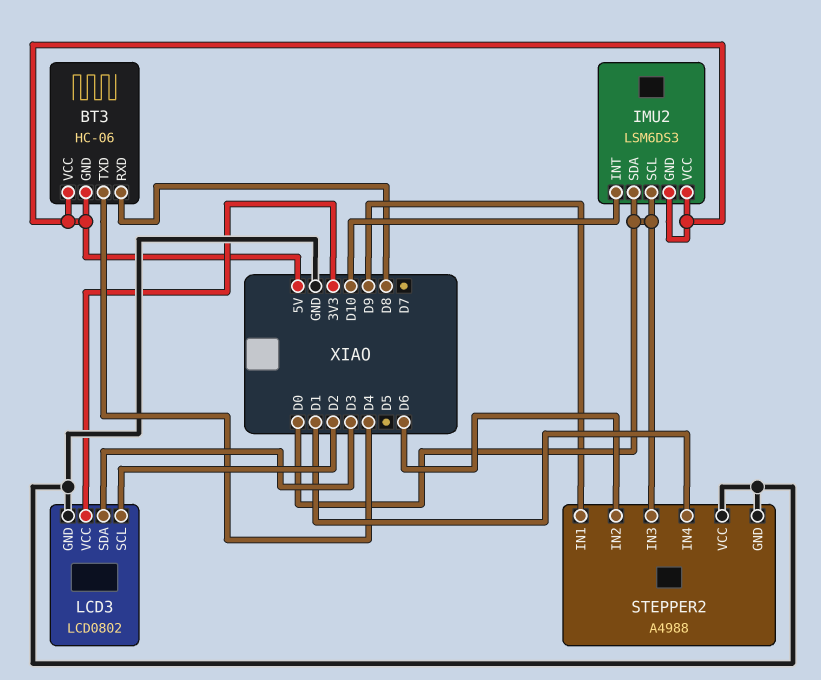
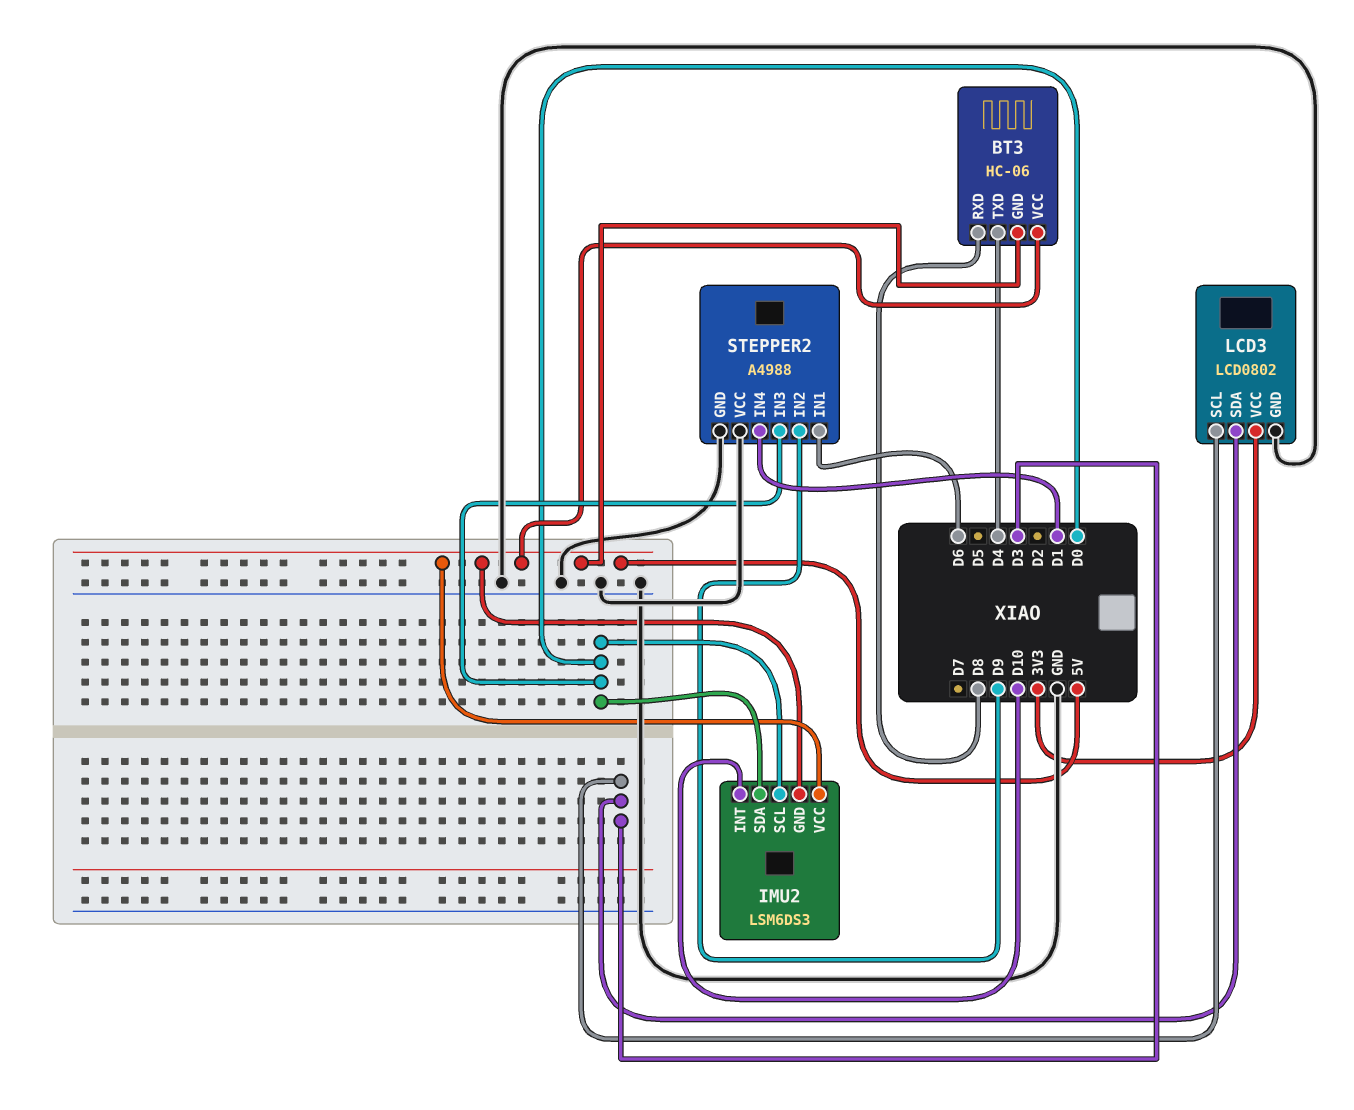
LCD3 pin SCL: D2 -> D3
STEPPER2 pin IN1: D9 -> D6
STEPPER2 pin IN2: D6 -> D9

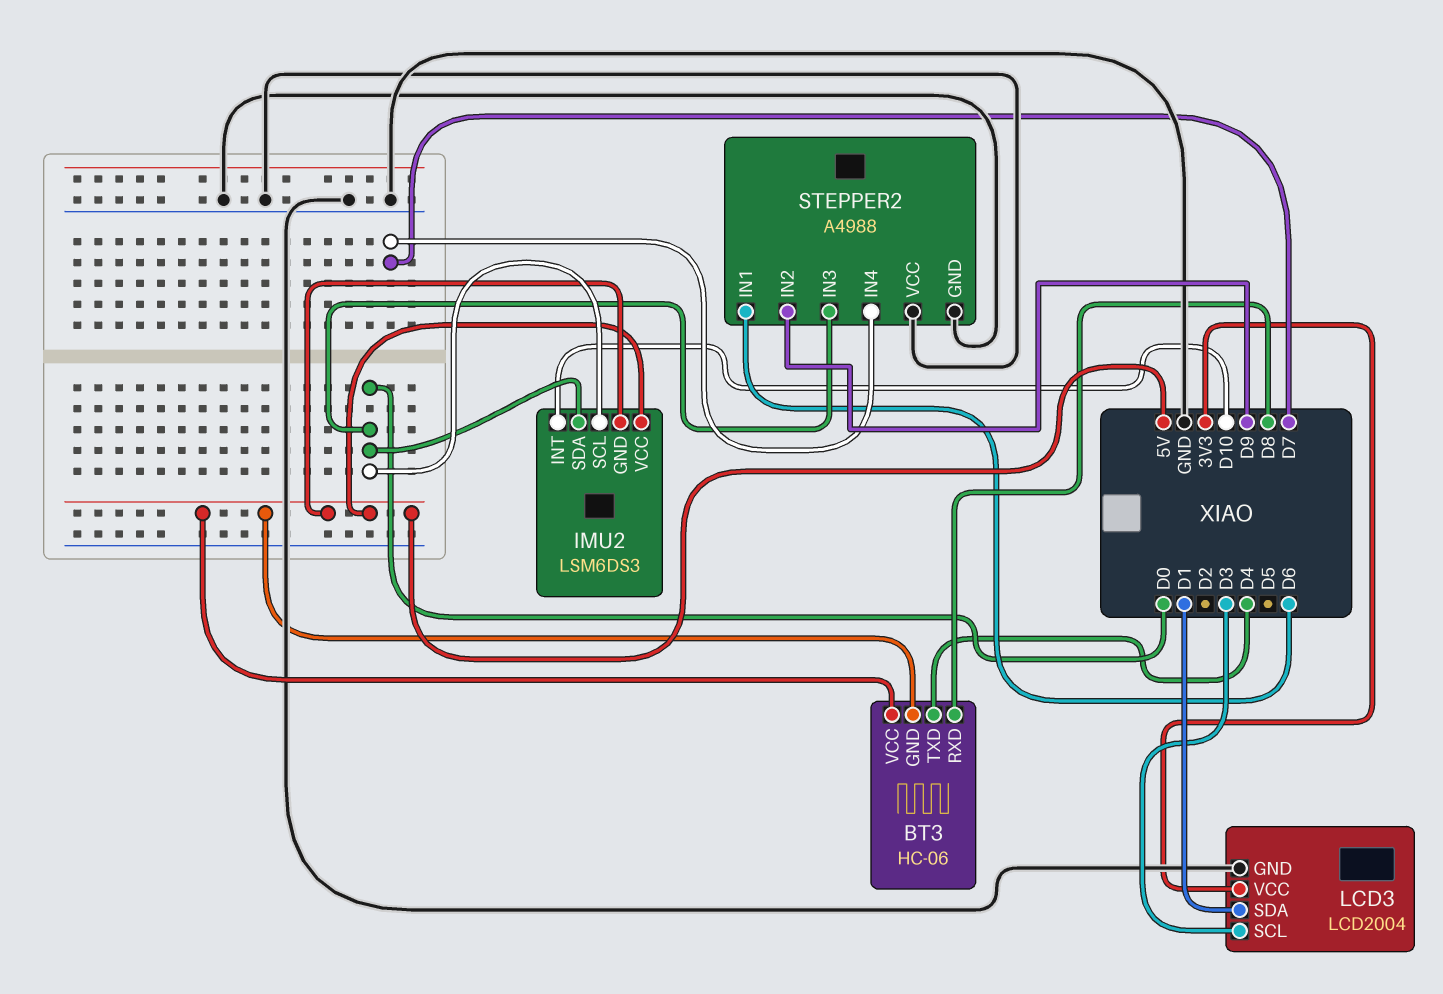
LCD3: LCD0802 -> LCD2004
LCD3 pin SDA: D3 -> D1
STEPPER2 pin IN4: D1 -> D7

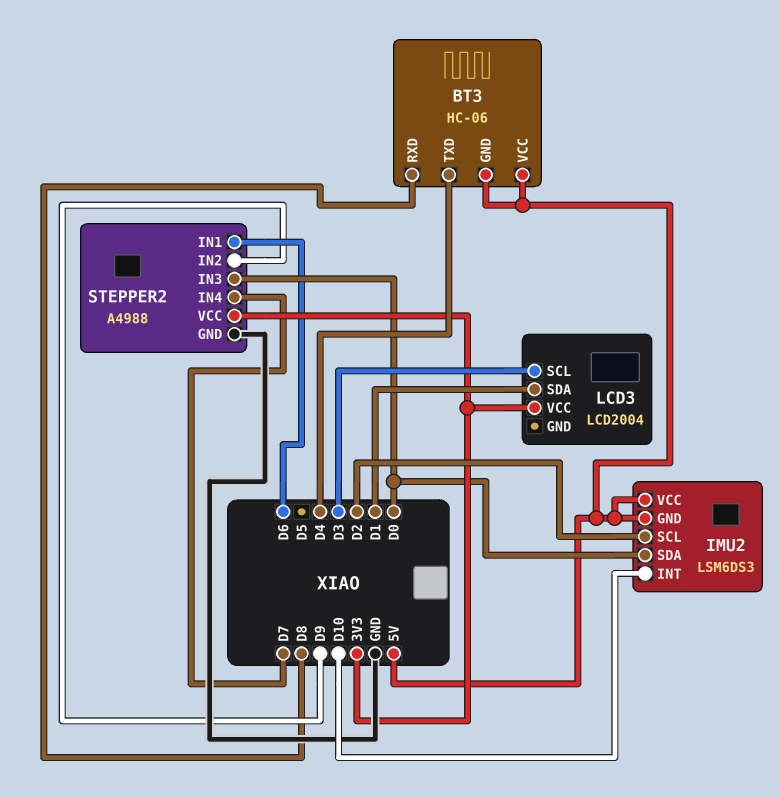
IMU2 pin SCL: D0 -> D2
LCD3 pin GND: GND -> none
STEPPER2 pin VCC: GND -> 3V3

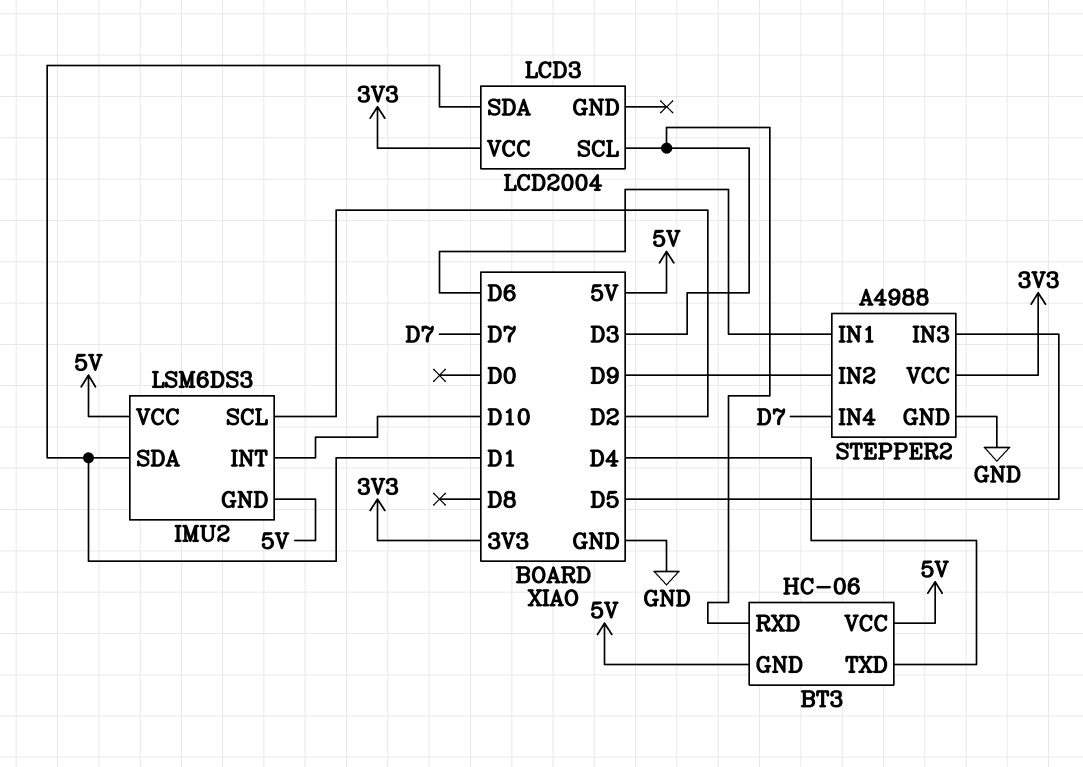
BT3 pin RXD: D8 -> D3
IMU2 pin SDA: D0 -> D1
STEPPER2 pin IN3: D0 -> D5

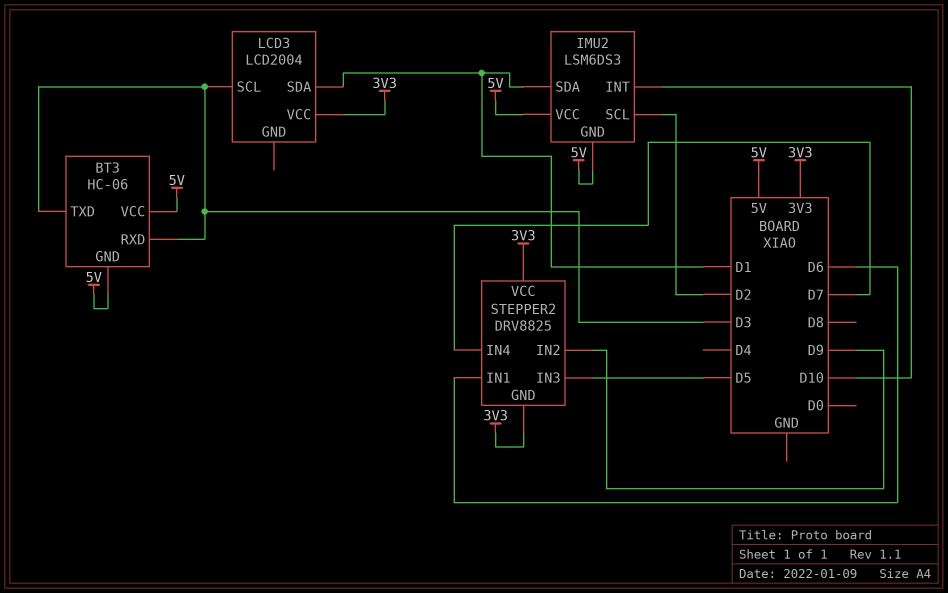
BT3 pin TXD: D4 -> D3
STEPPER2: A4988 -> DRV8825
STEPPER2 pin GND: GND -> 3V3

